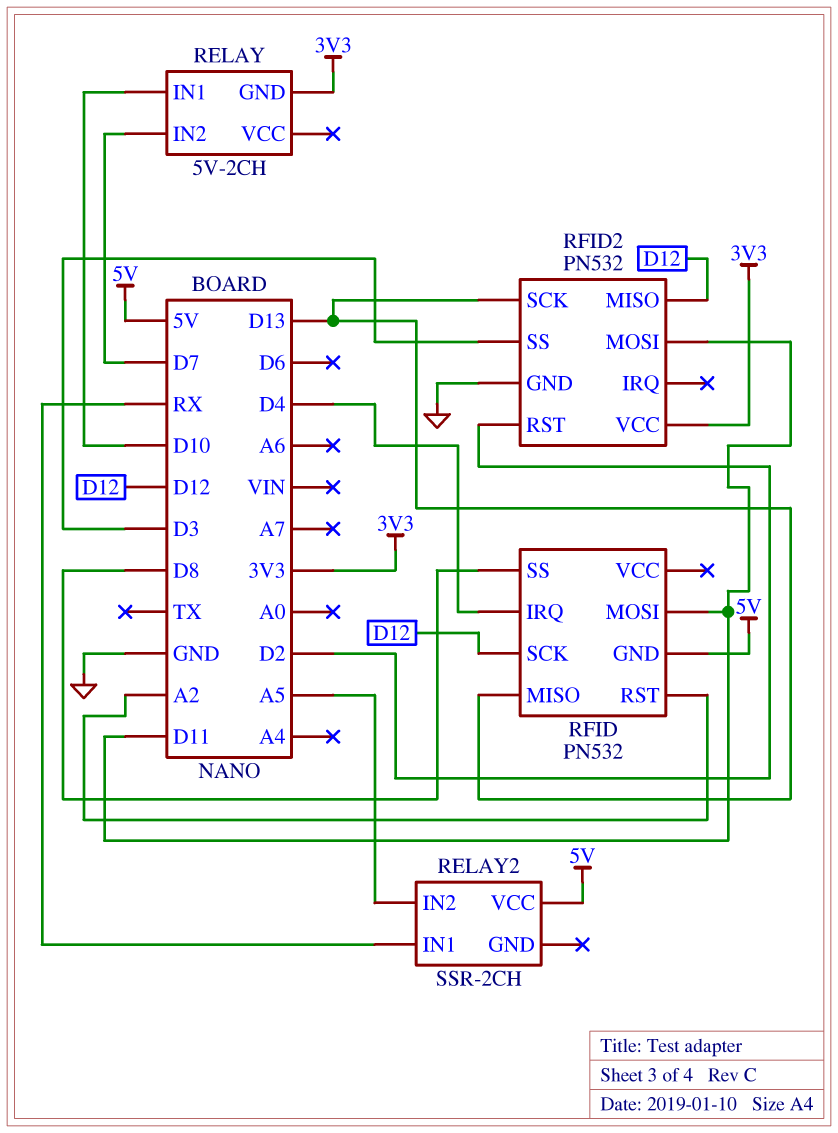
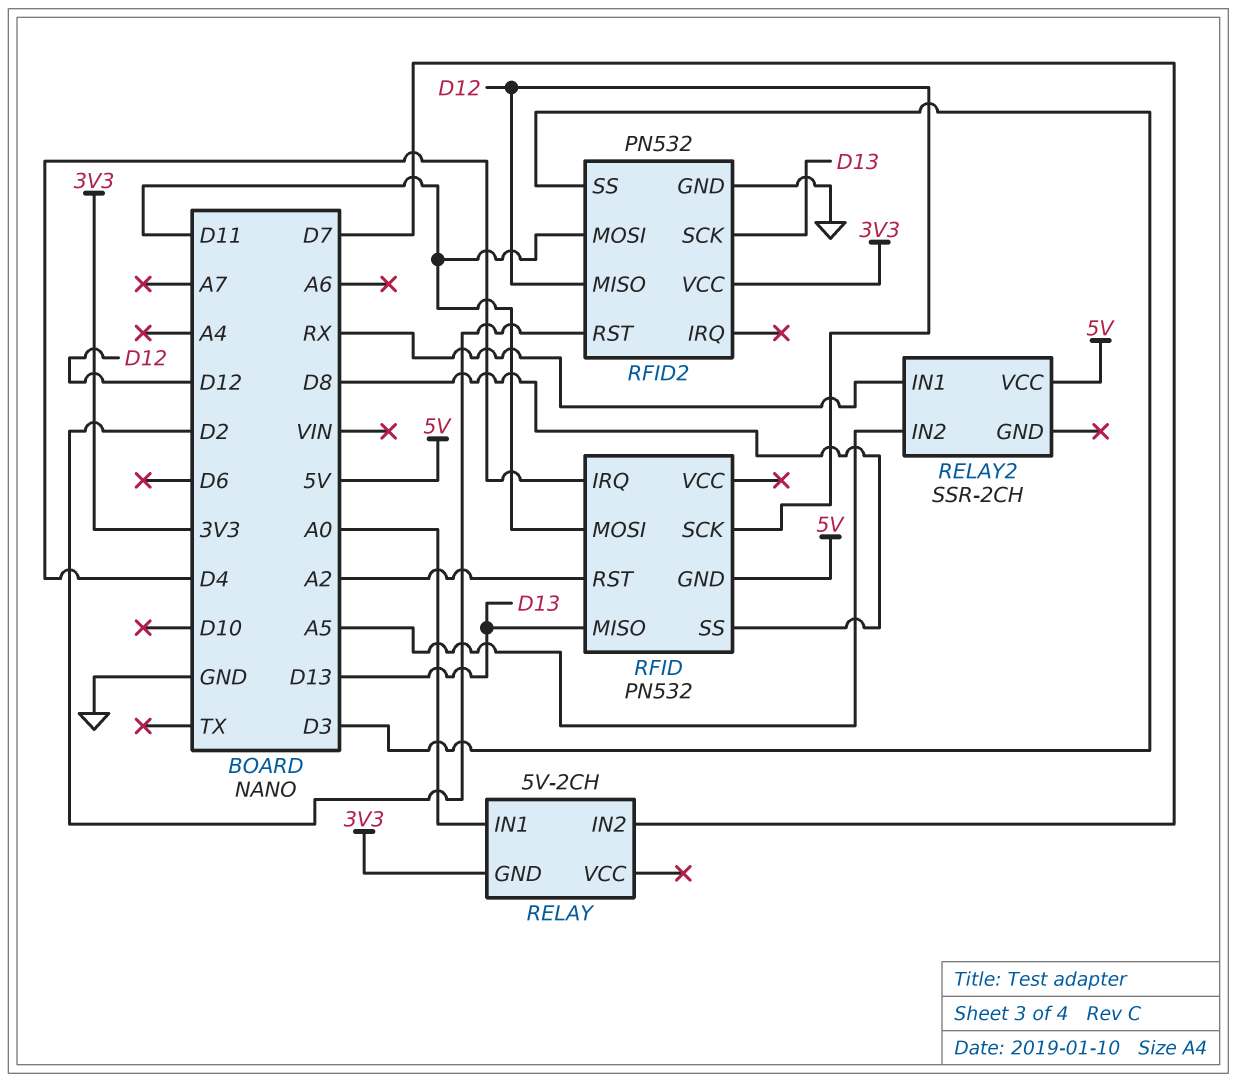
RELAY pin IN1: D10 -> A0

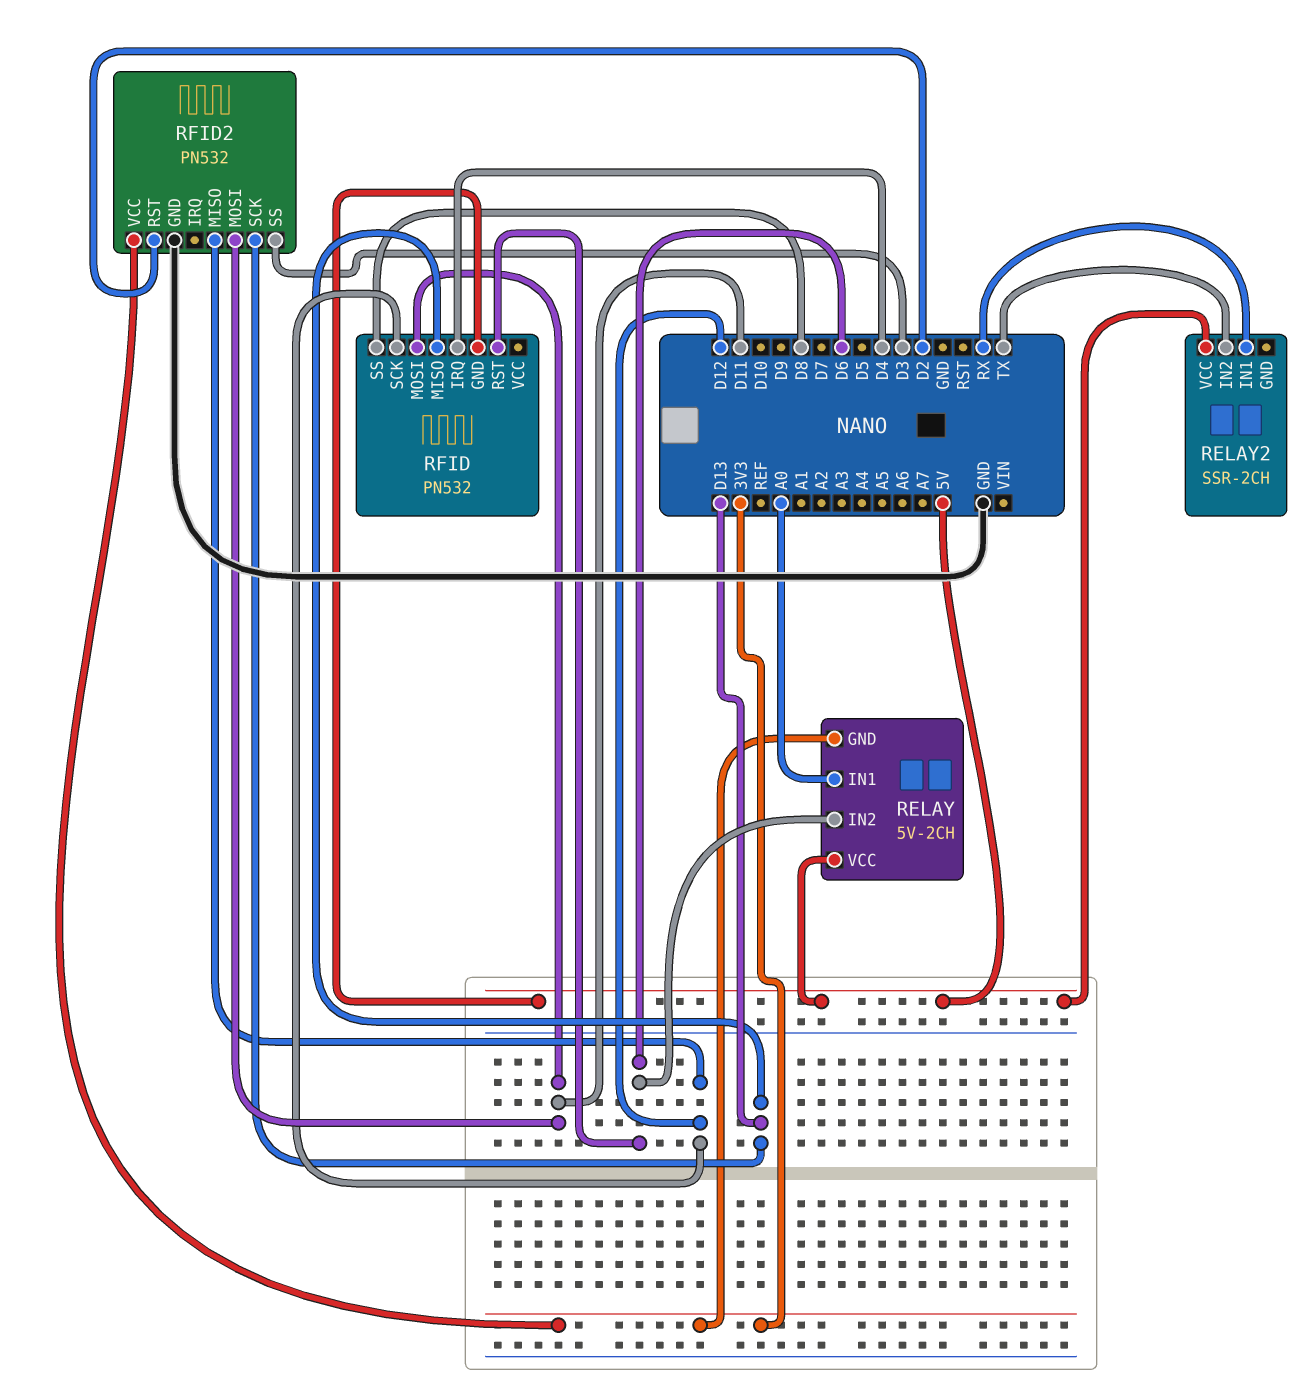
RELAY pin IN2: D7 -> D6
RELAY pin VCC: none -> 5V
RELAY2 pin IN2: A5 -> TX
RFID pin RST: A2 -> D6

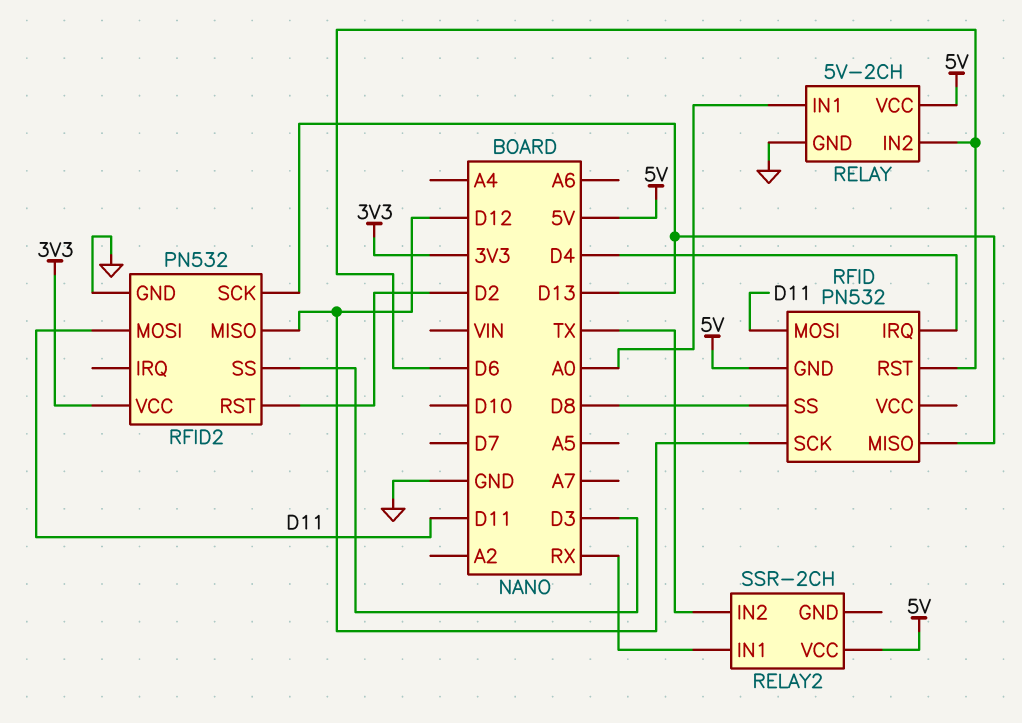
RELAY pin GND: 3V3 -> GND

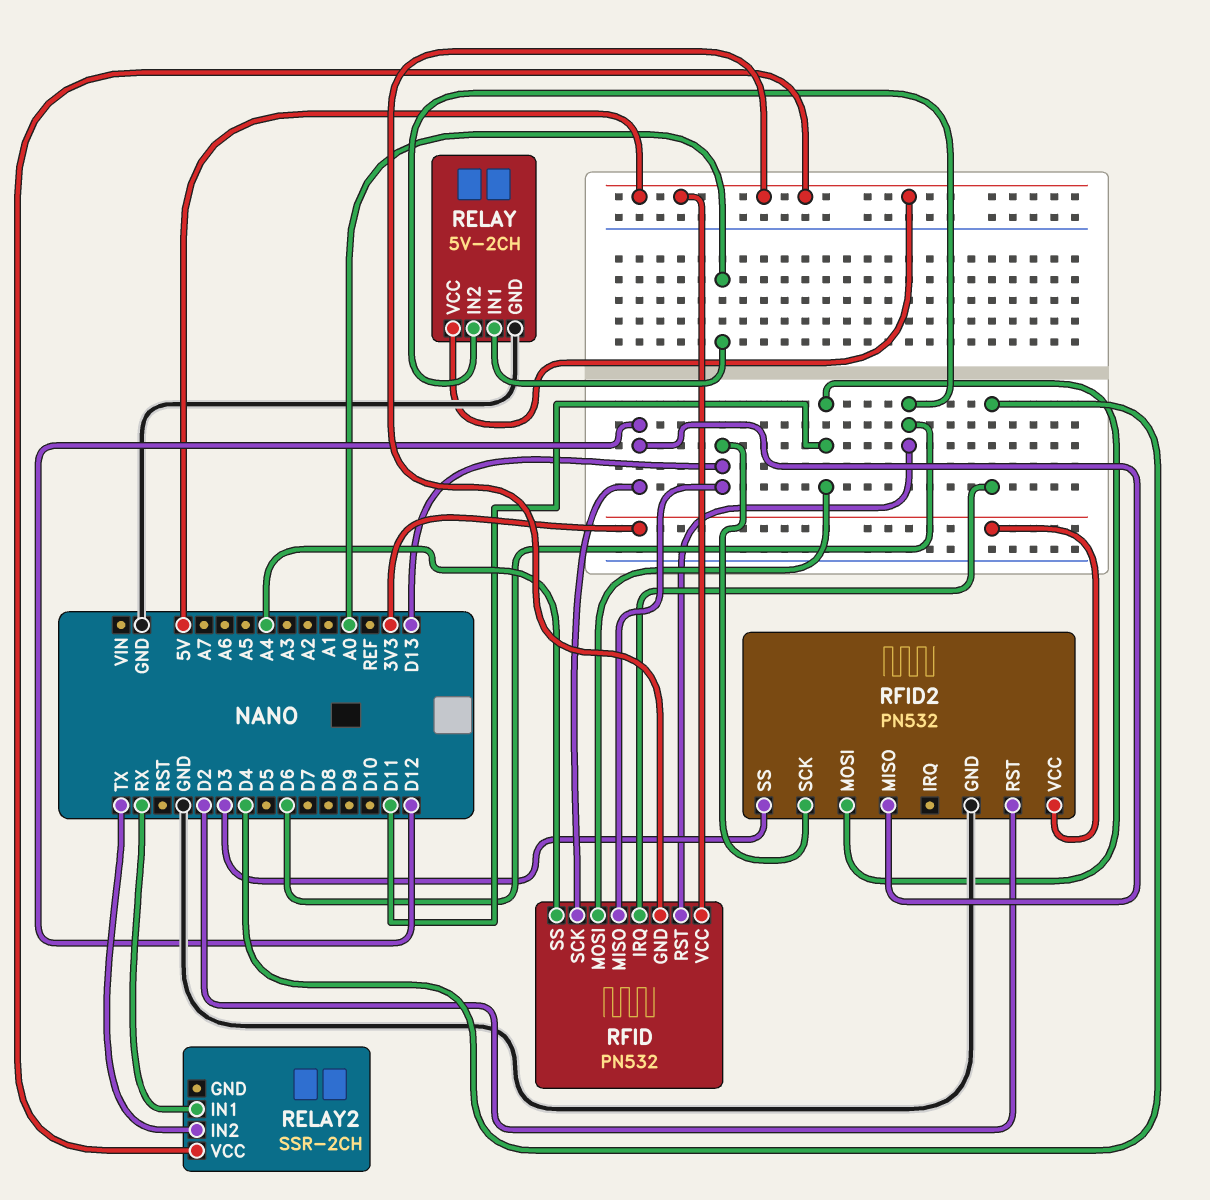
RFID pin SS: D8 -> A4
RFID pin VCC: none -> 5V

